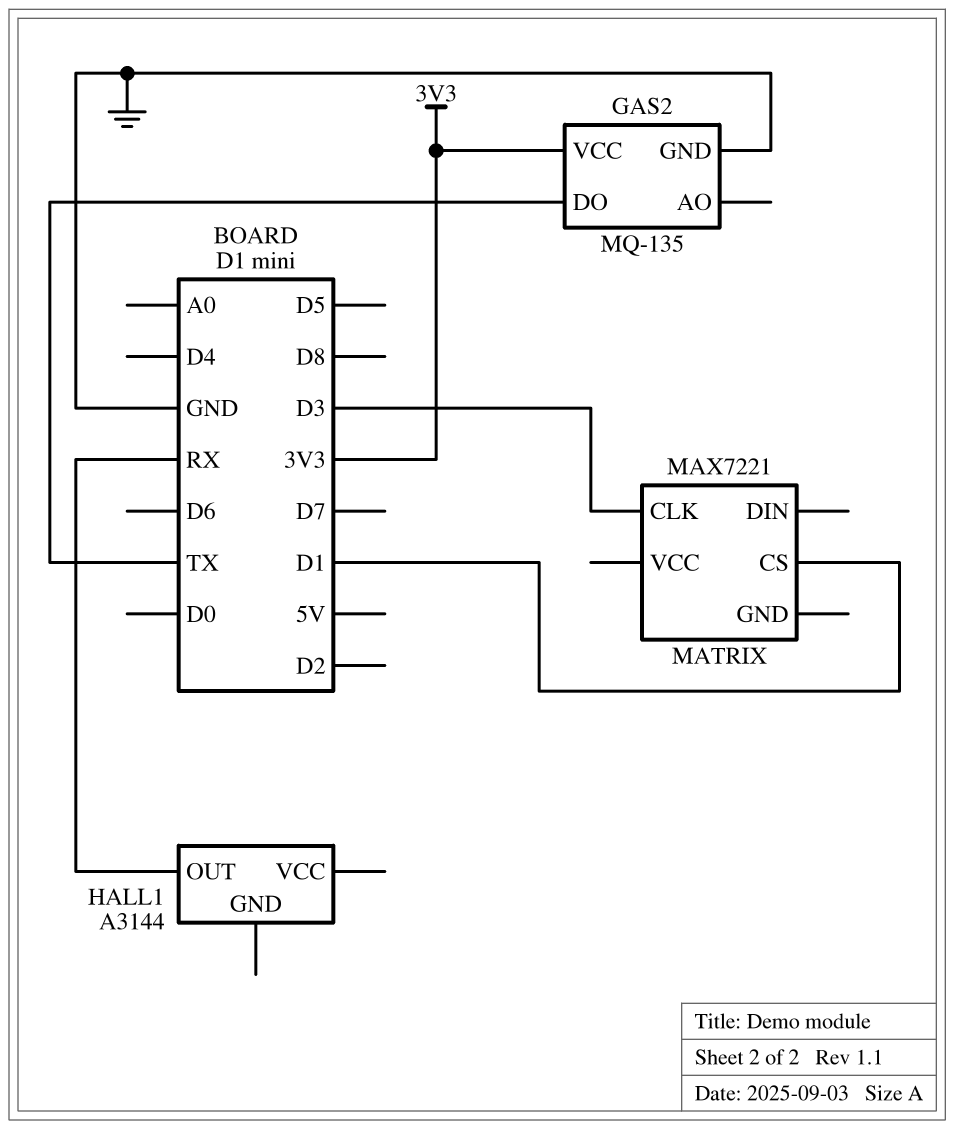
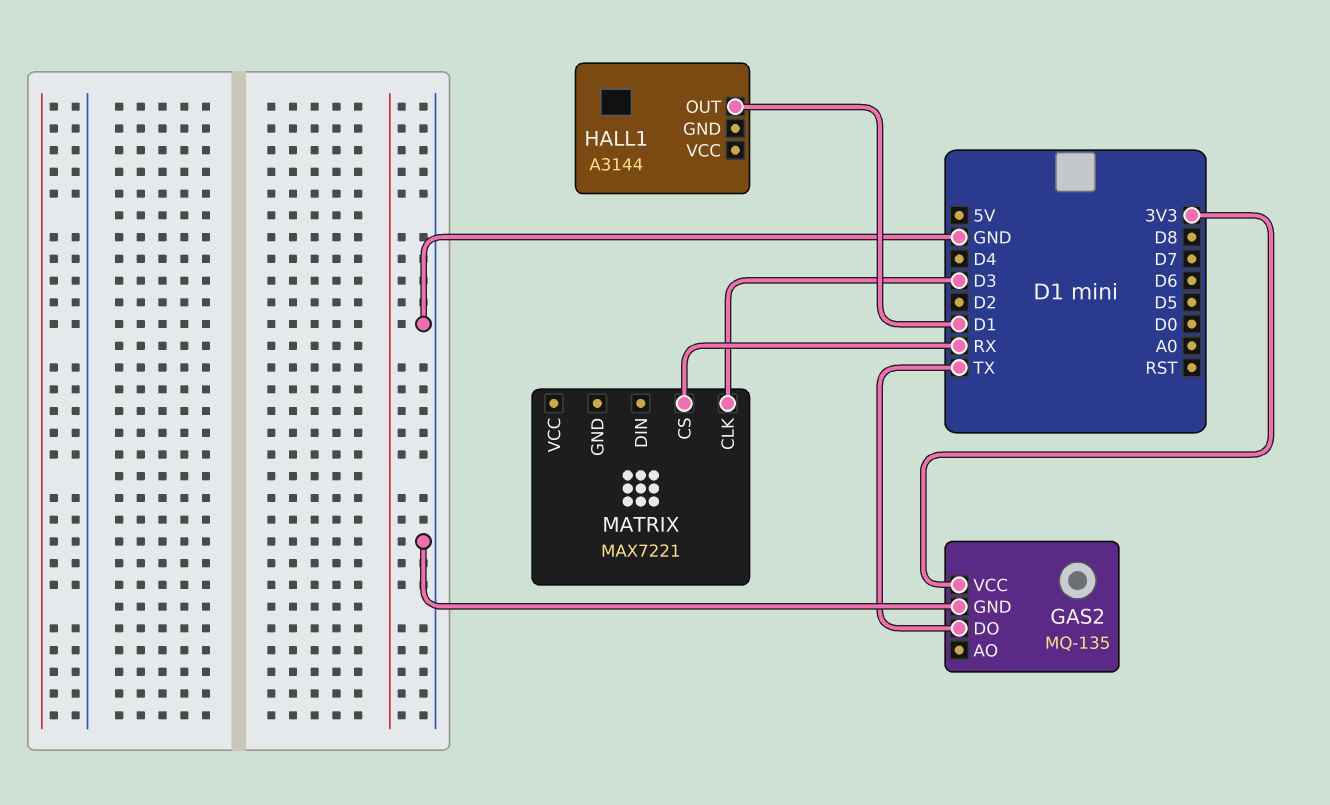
HALL1 pin OUT: RX -> D1
MATRIX pin CS: D1 -> RX

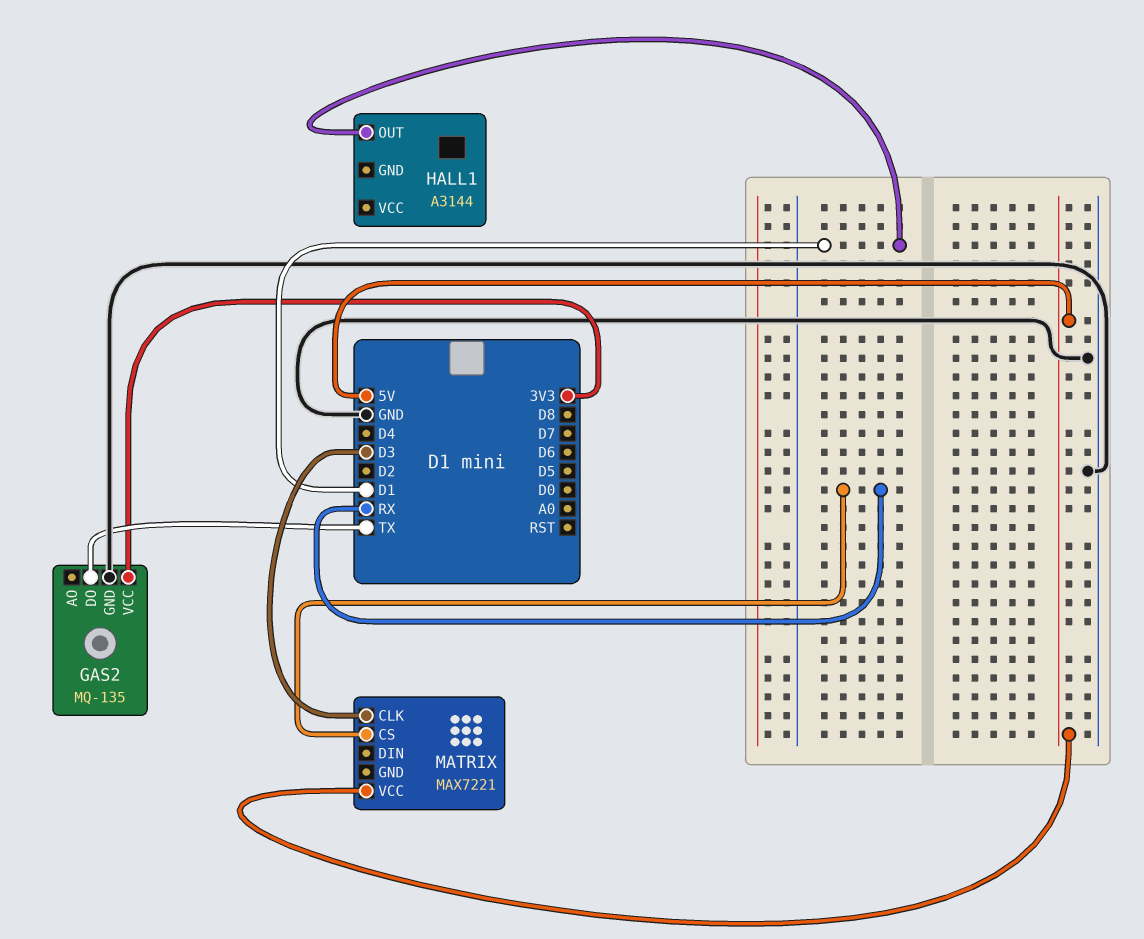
MATRIX pin VCC: none -> 5V

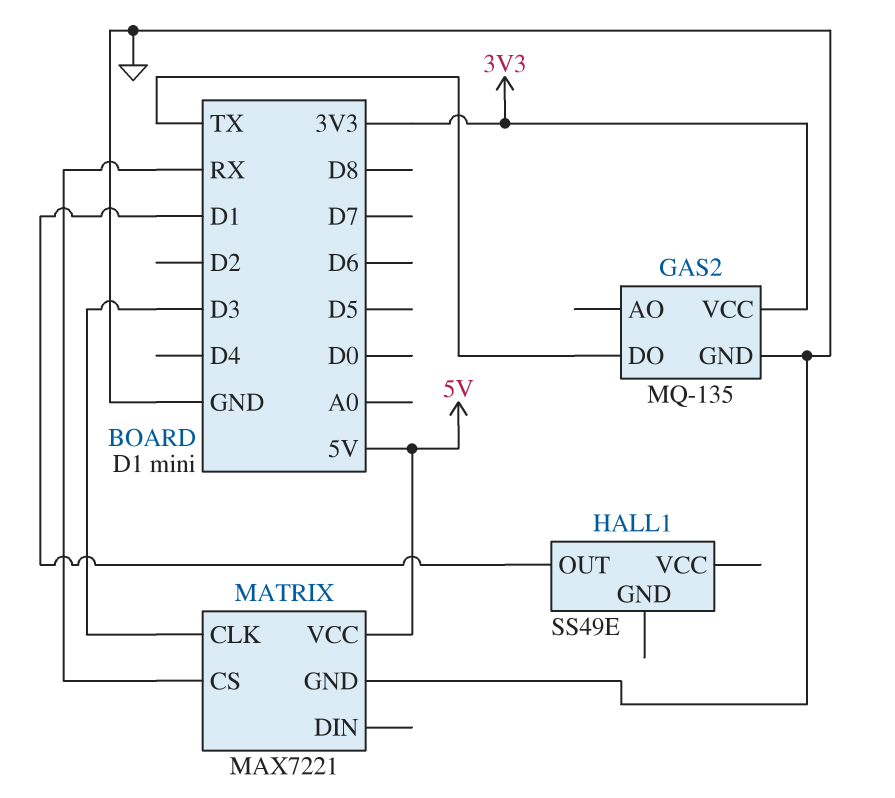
HALL1: A3144 -> SS49E
MATRIX pin GND: none -> GND

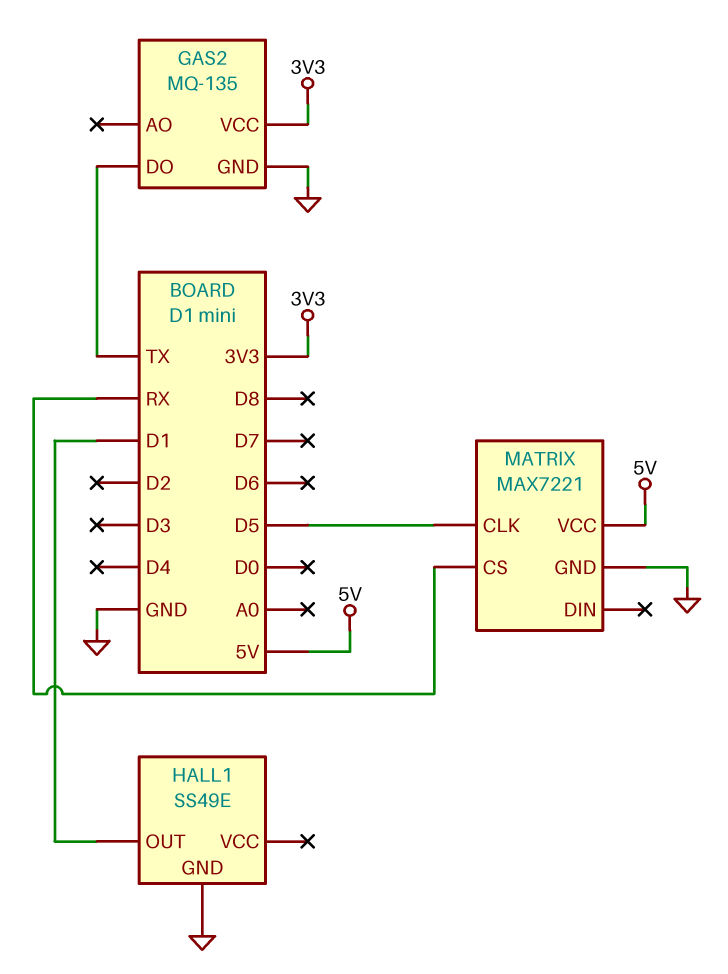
HALL1 pin GND: none -> GND
MATRIX pin CLK: D3 -> D5

